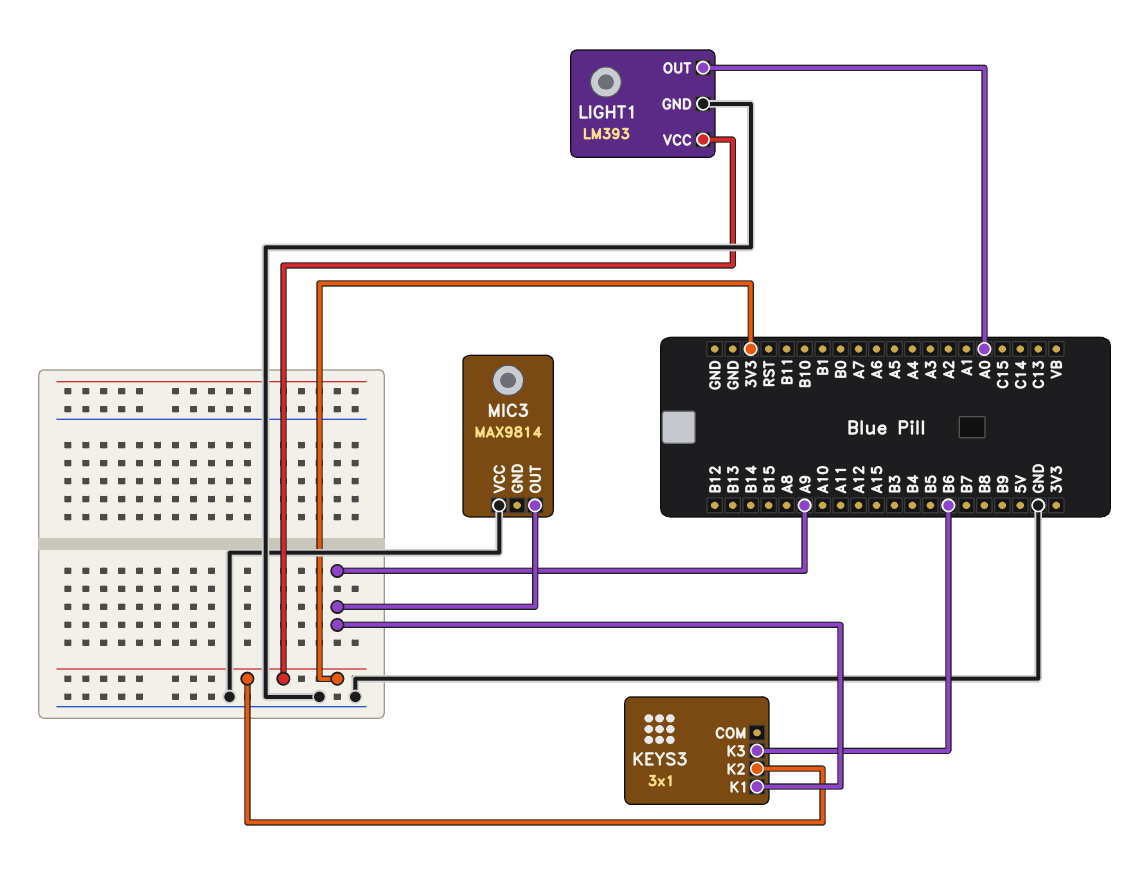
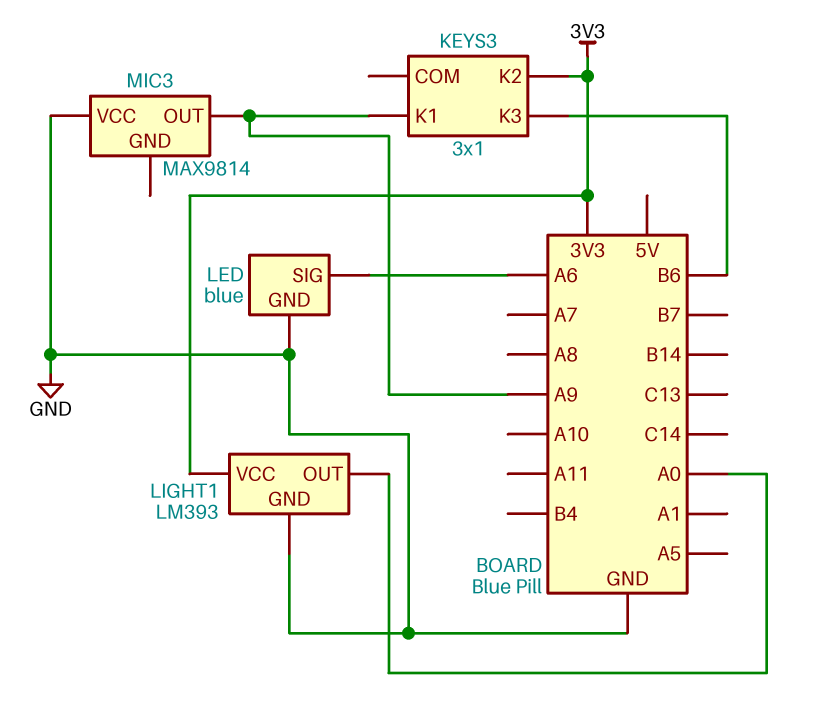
LED: none -> blue
LED pin GND: none -> GND
LED pin SIG: none -> A6

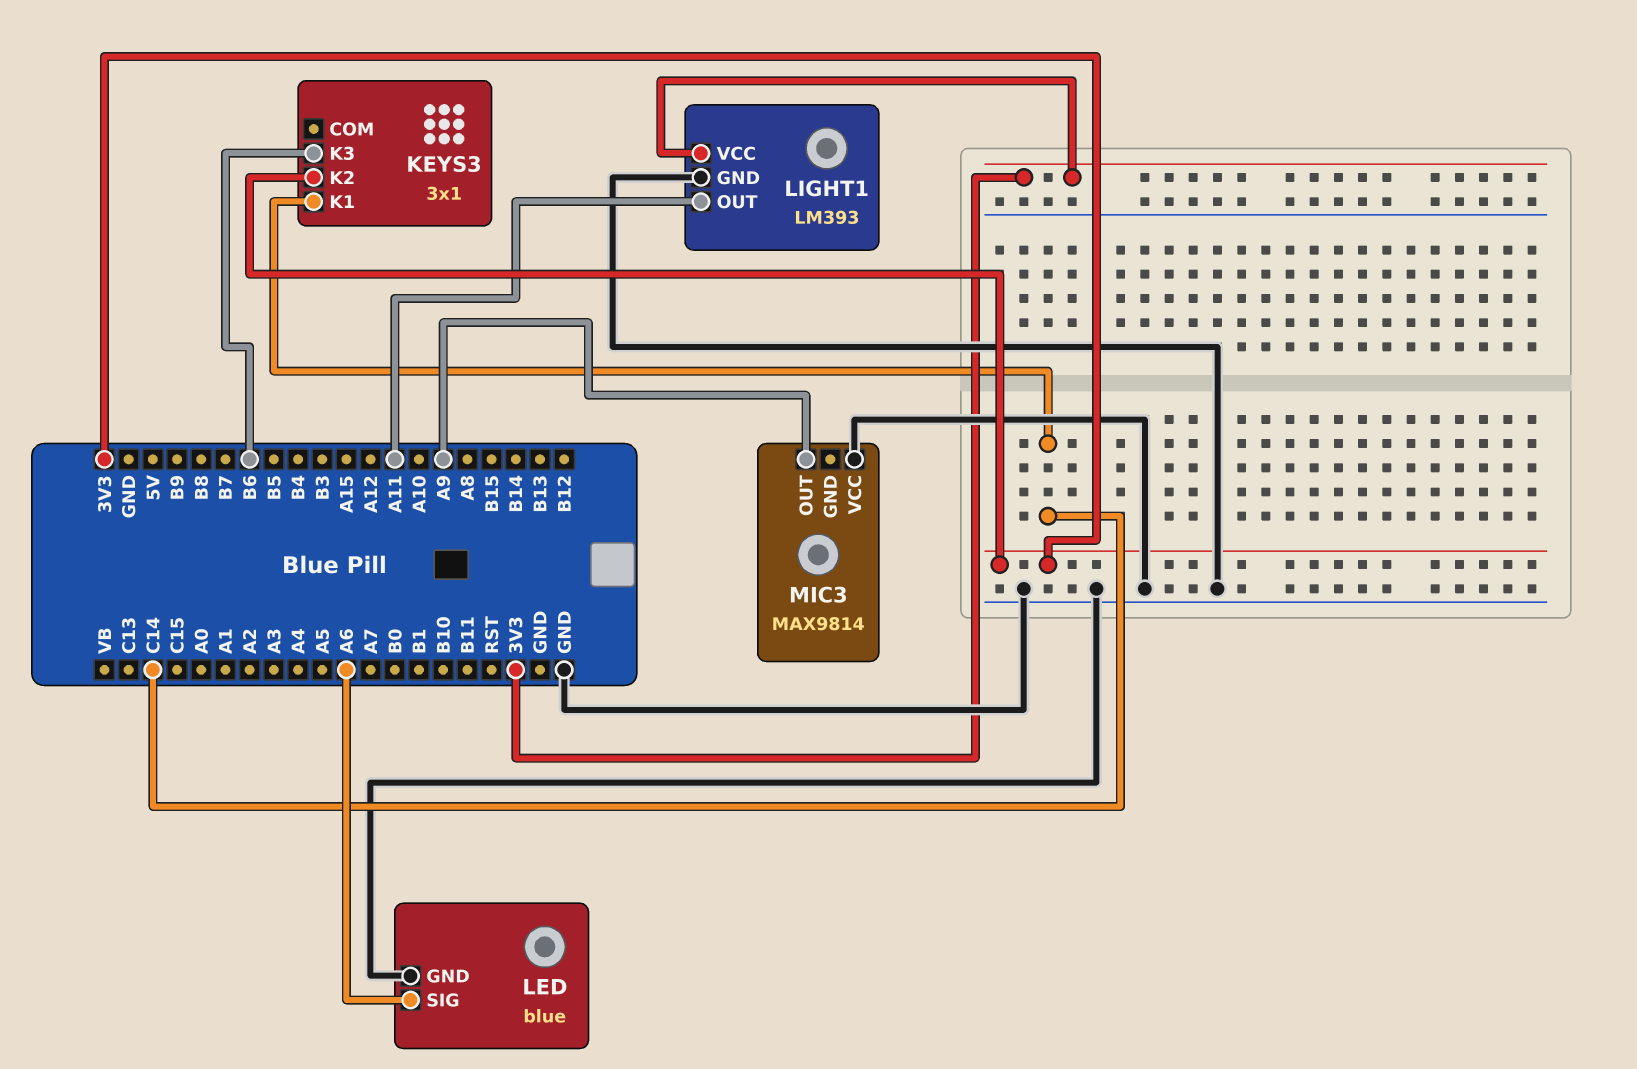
KEYS3 pin K1: A9 -> C14
LIGHT1 pin OUT: A0 -> A11

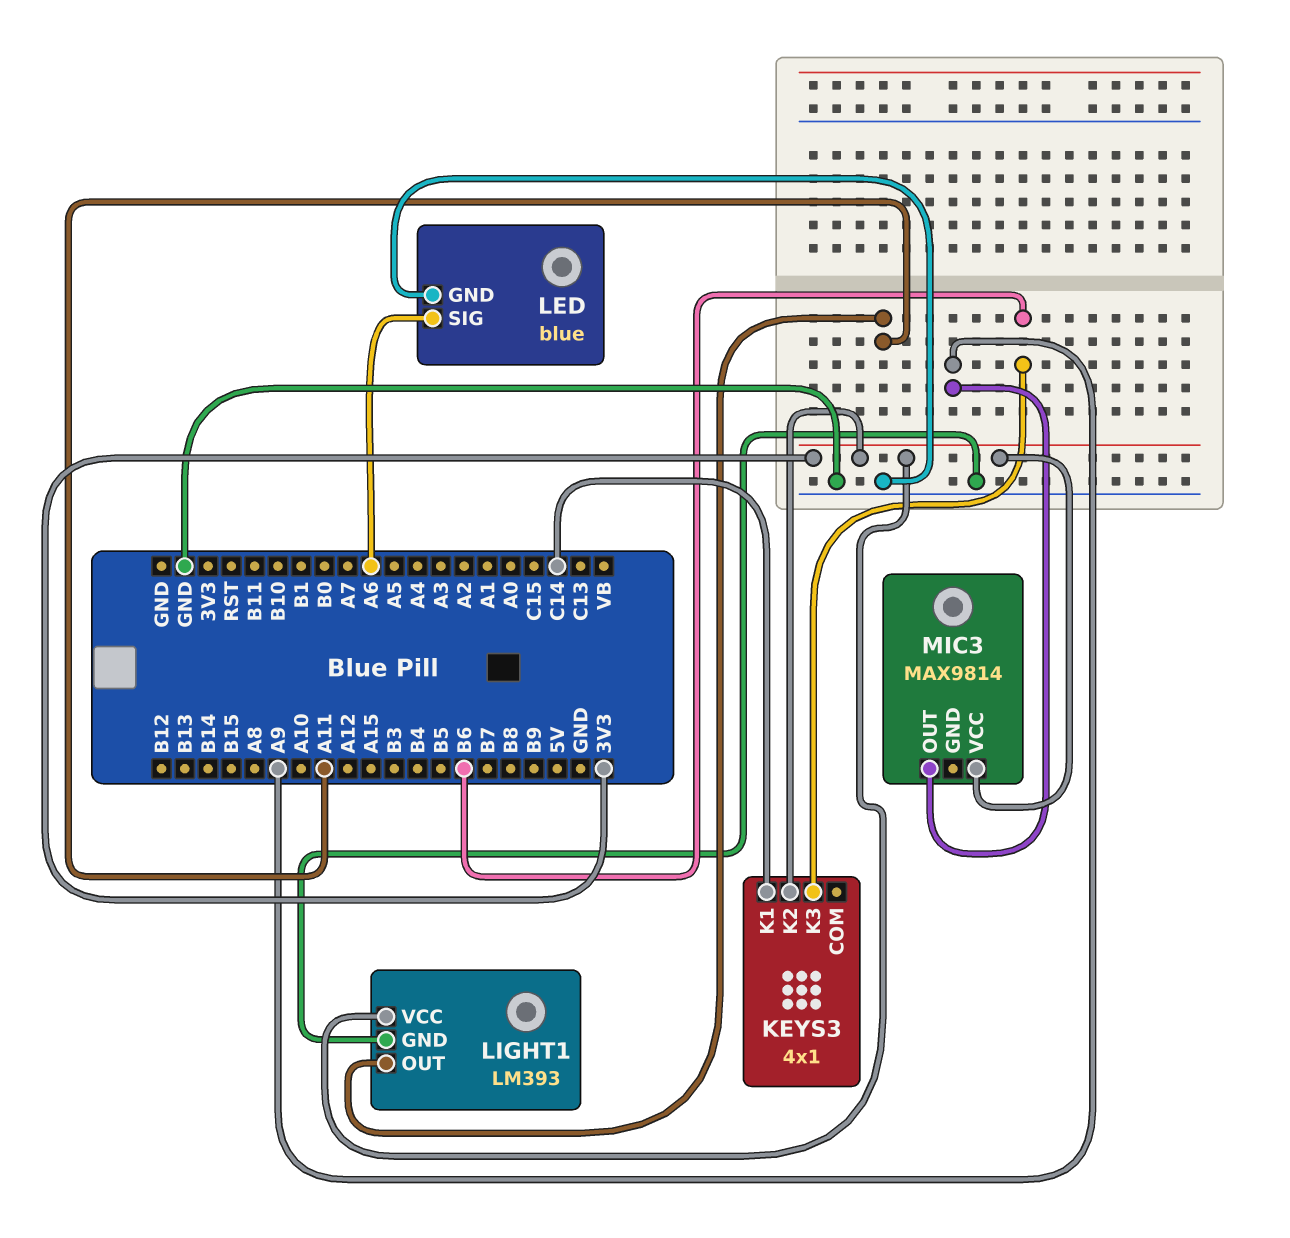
KEYS3: 3x1 -> 4x1
MIC3 pin VCC: GND -> 3V3

